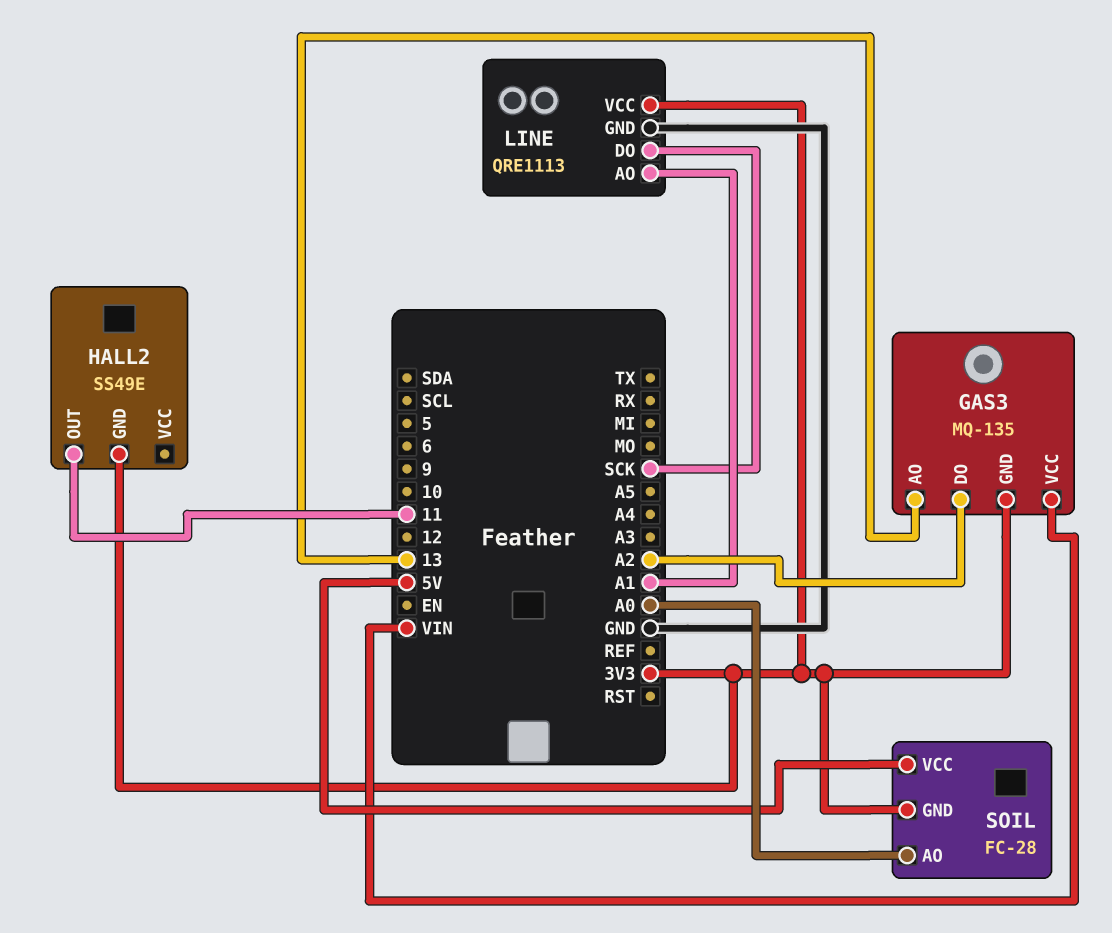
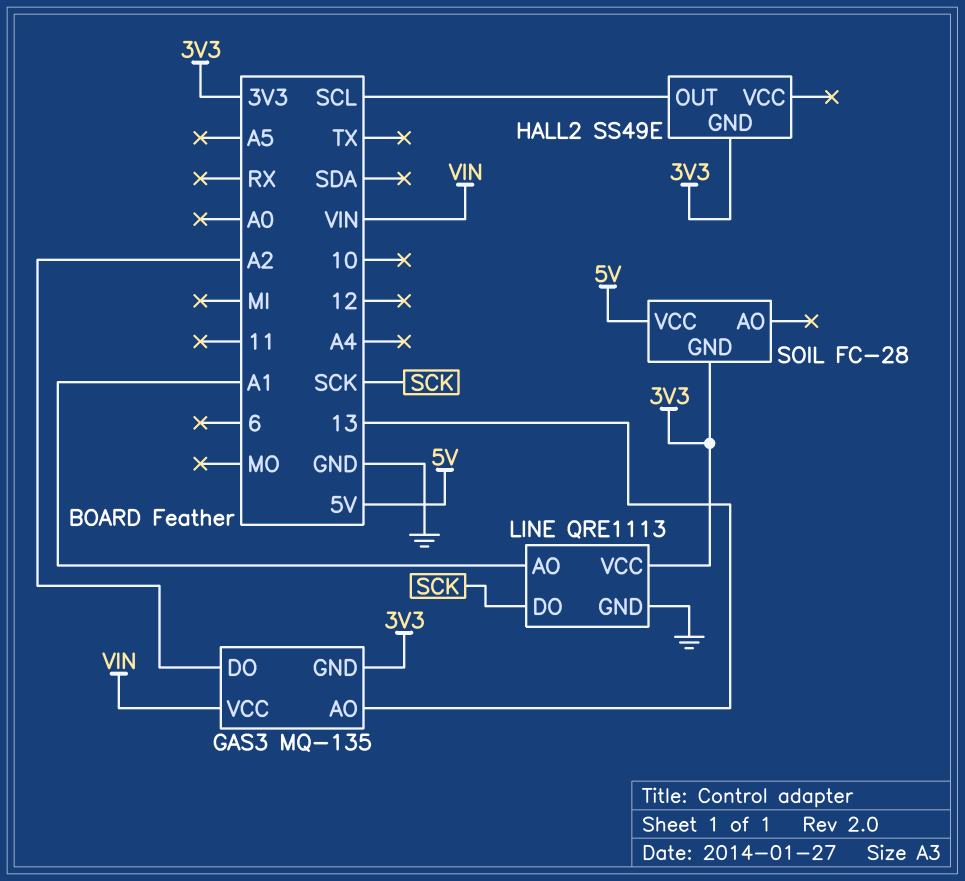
HALL2 pin OUT: 11 -> SCL
SOIL pin AO: A0 -> none

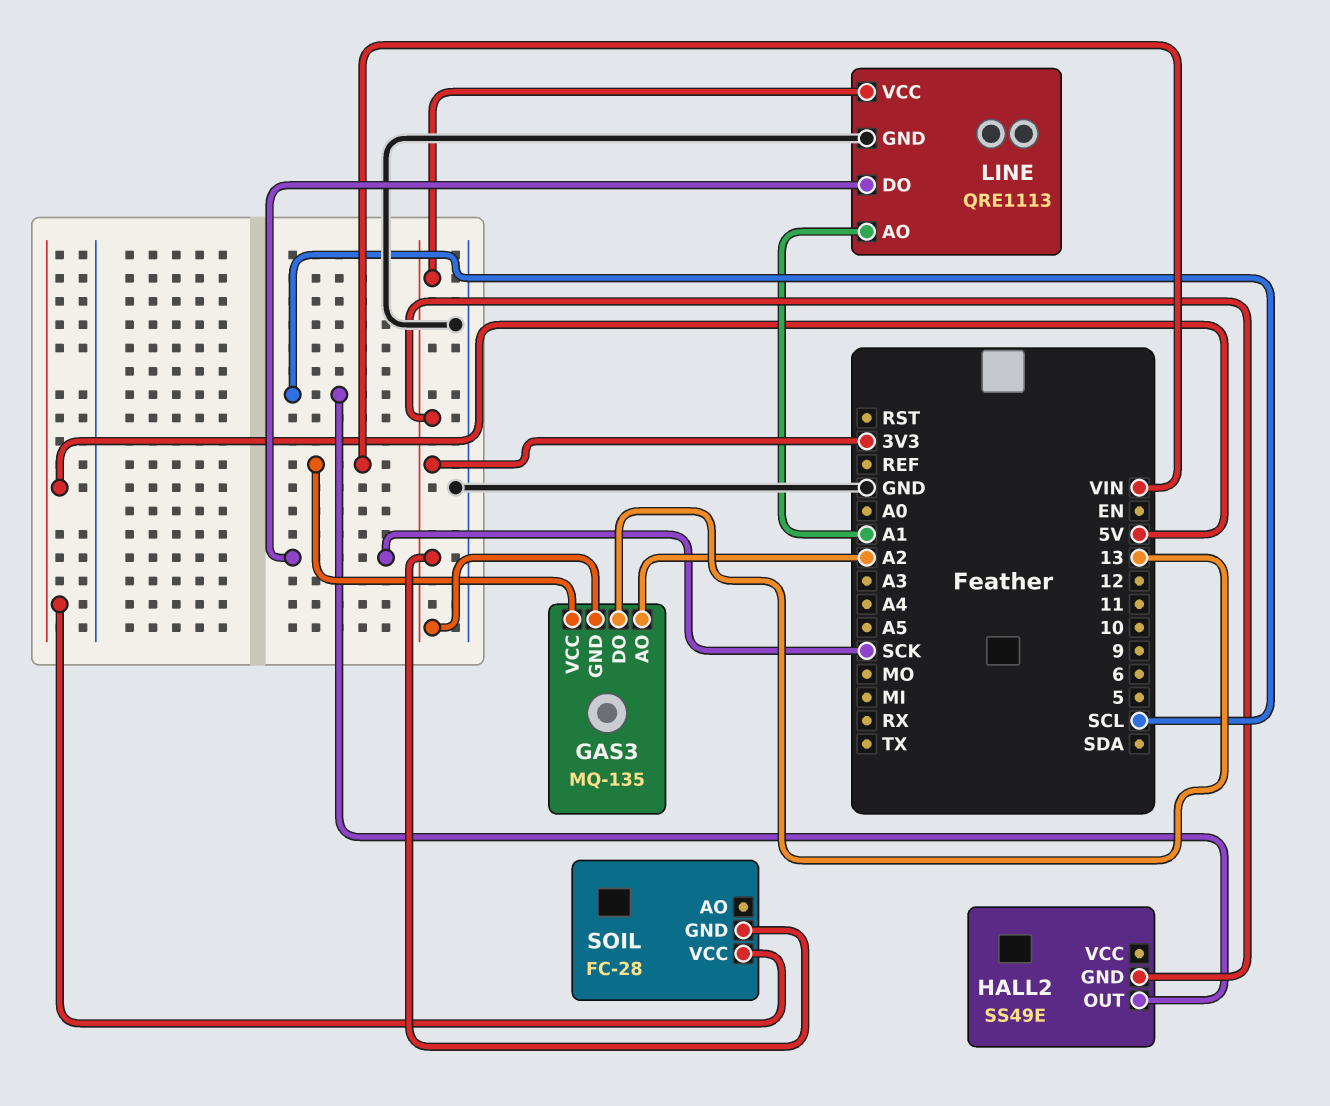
GAS3 pin AO: 13 -> A2
GAS3 pin DO: A2 -> 13

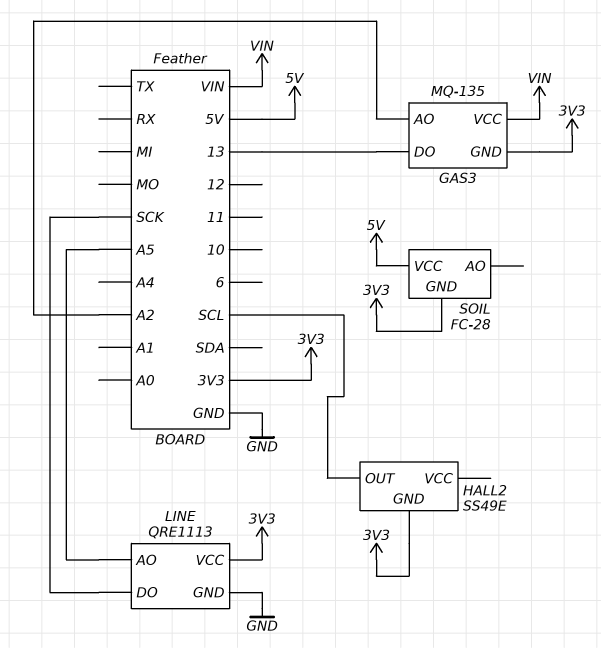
LINE pin AO: A1 -> A5

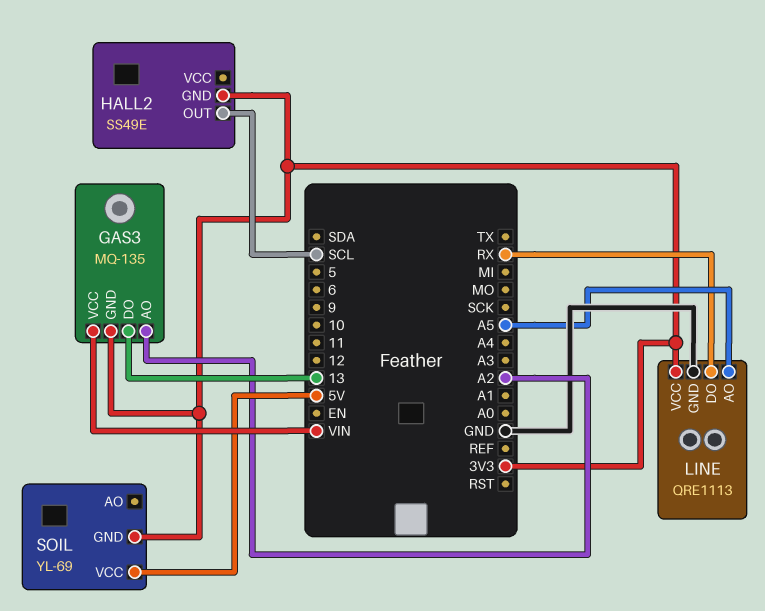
LINE pin DO: SCK -> RX
SOIL: FC-28 -> YL-69

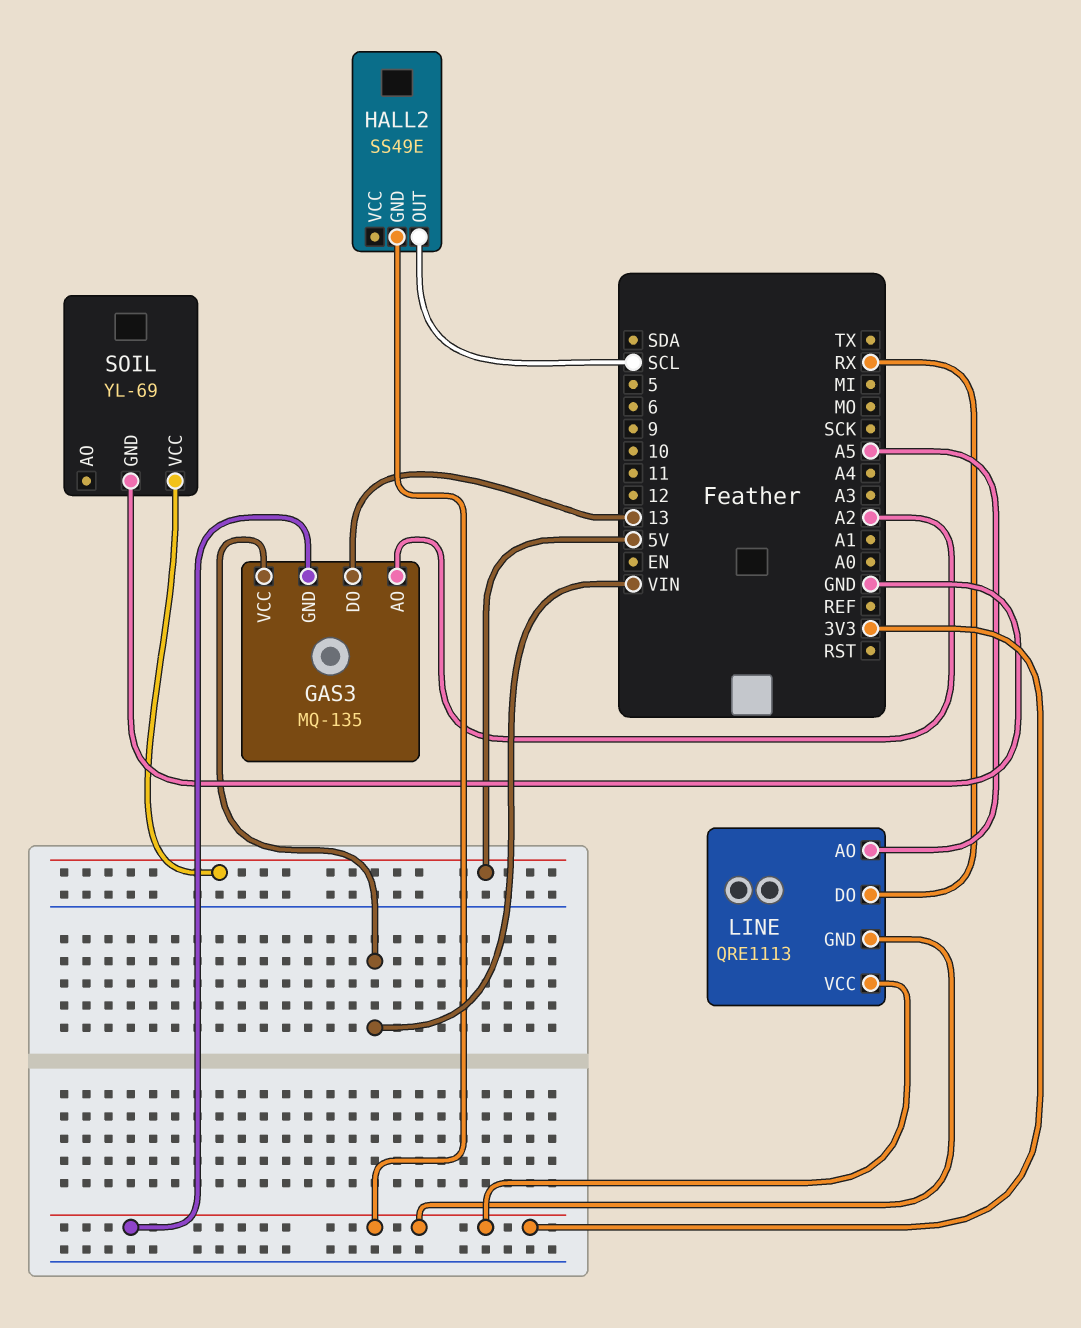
LINE pin GND: GND -> 3V3
SOIL pin GND: 3V3 -> GND

